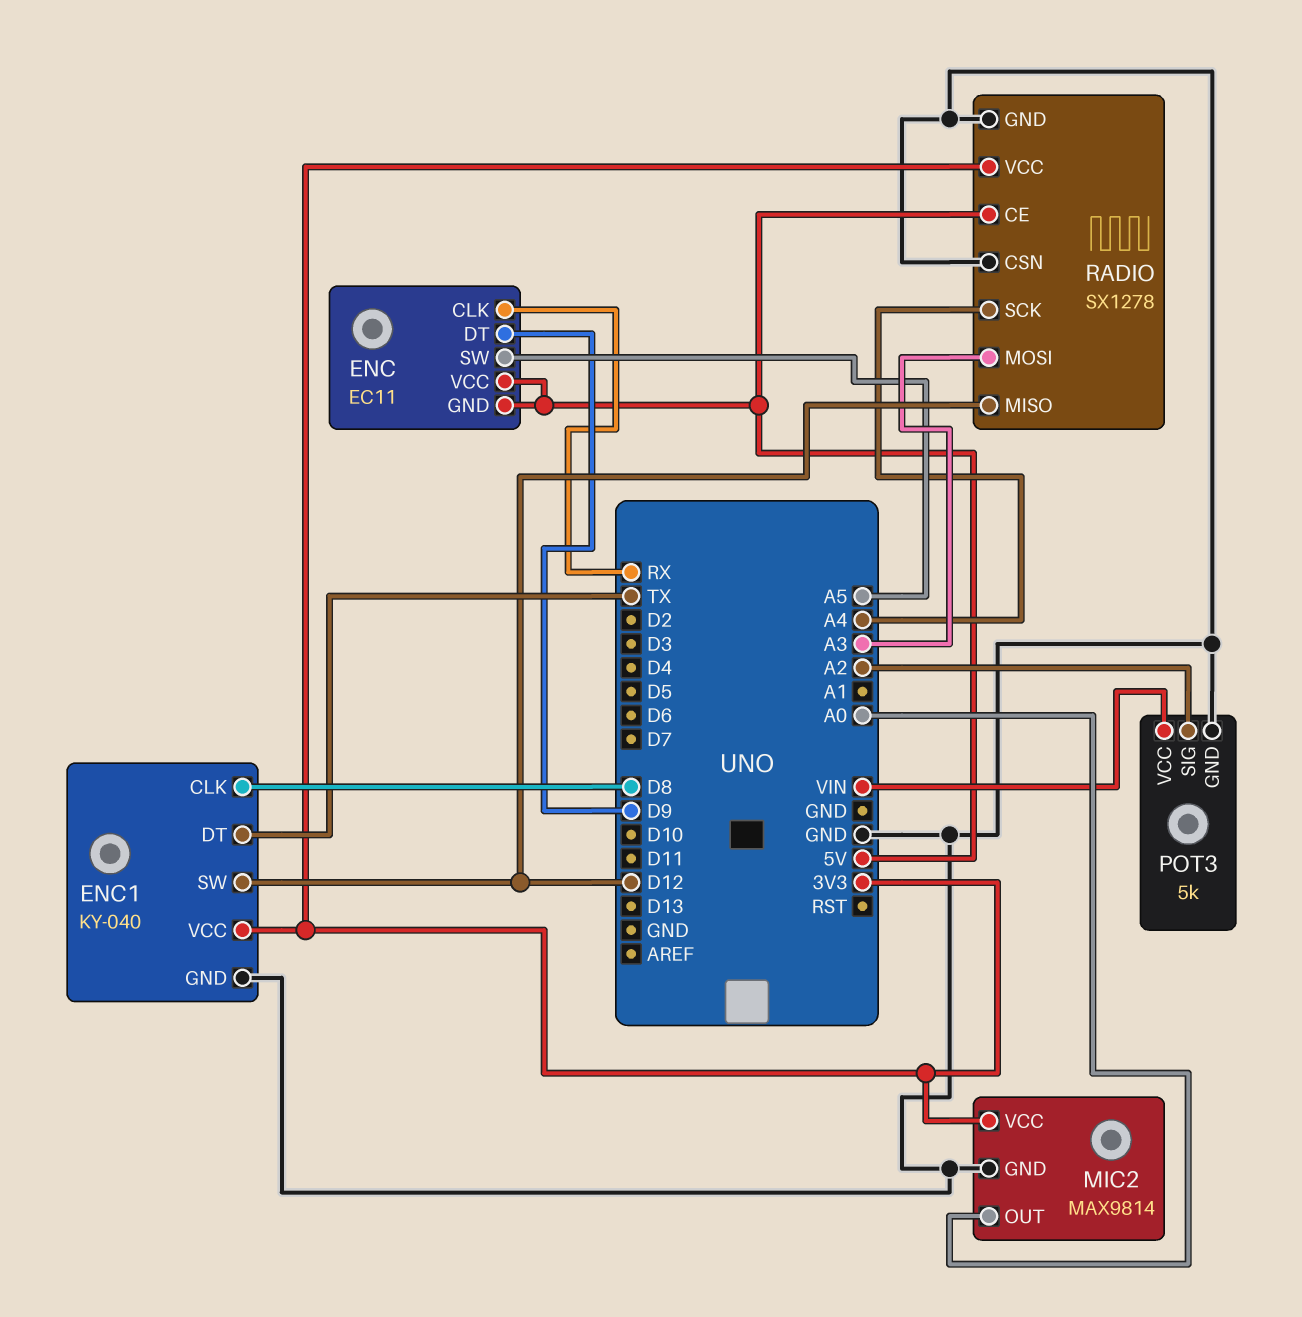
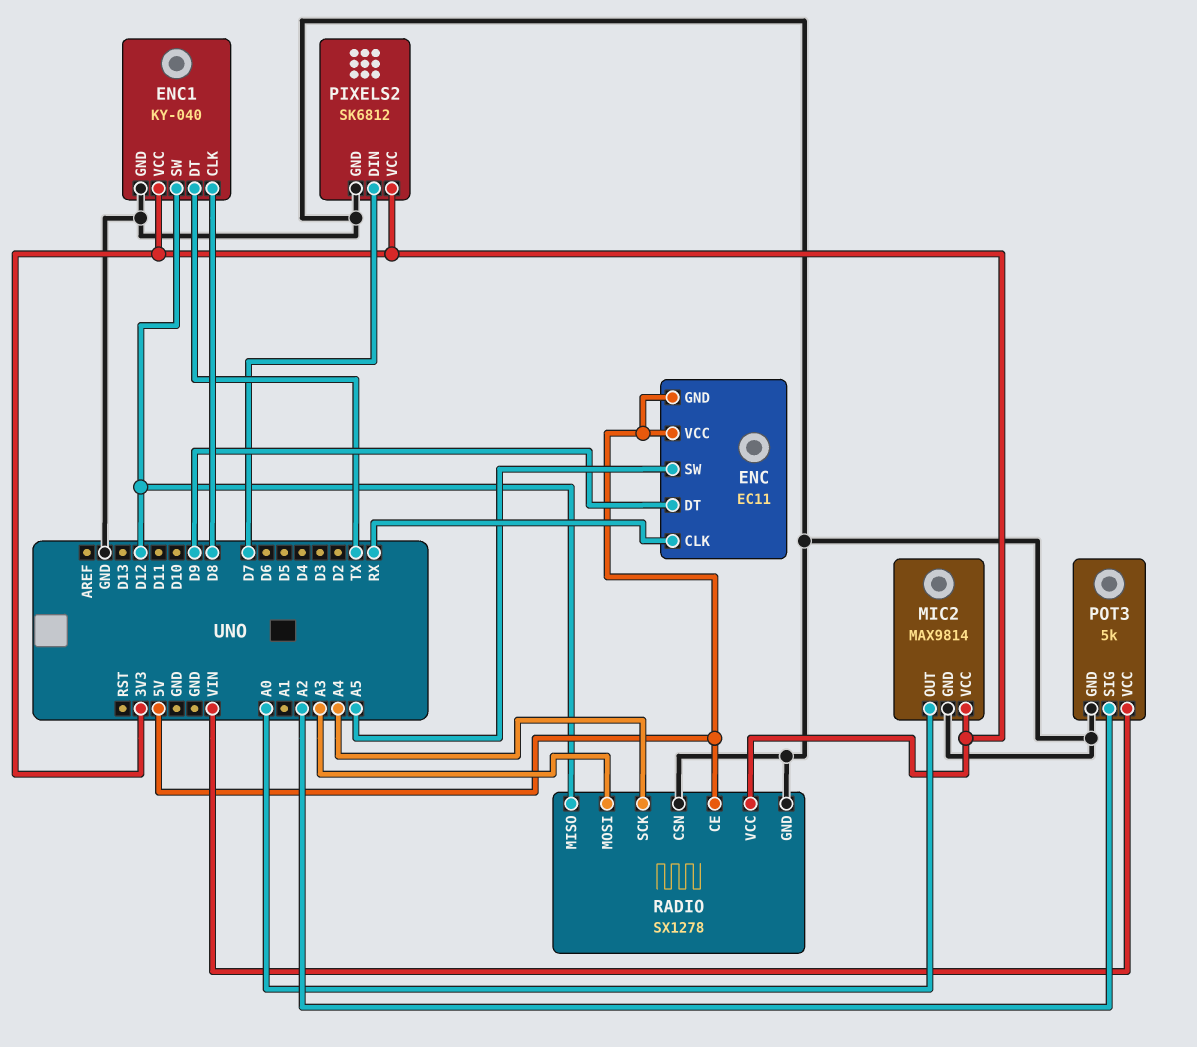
PIXELS2: none -> SK6812
PIXELS2 pin DIN: none -> D7
PIXELS2 pin GND: none -> GND
PIXELS2 pin VCC: none -> 3V3

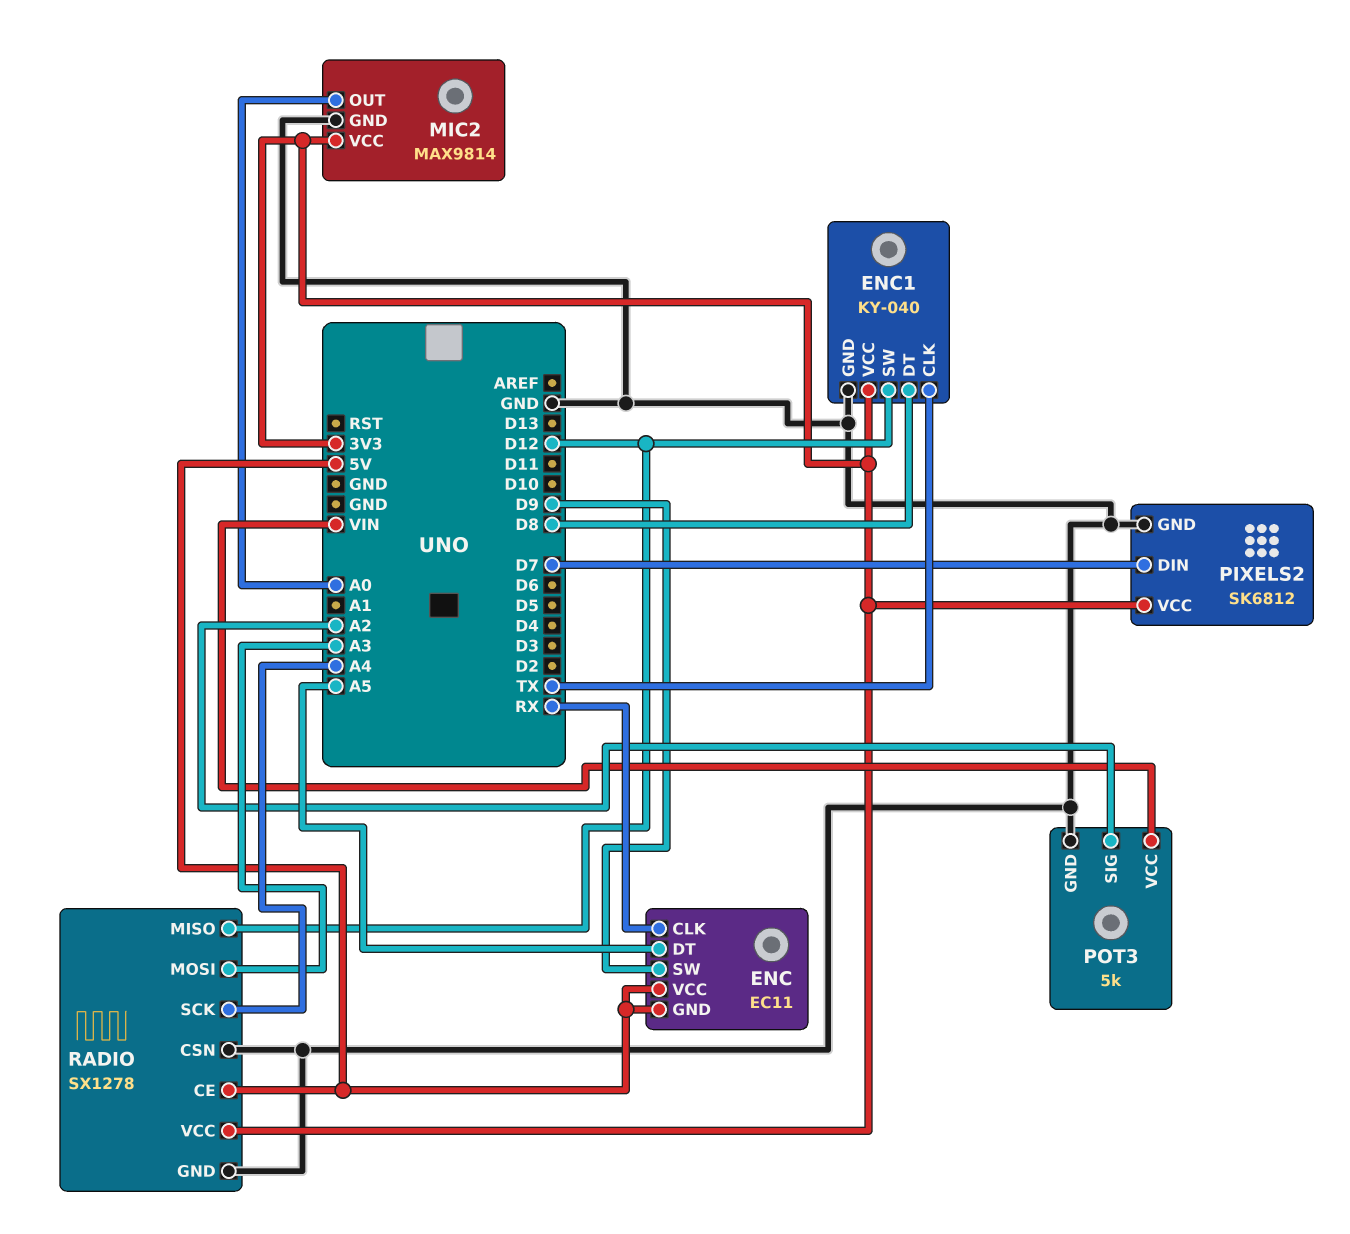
ENC pin DT: D9 -> A5
ENC pin SW: A5 -> D9
ENC1 pin CLK: D8 -> TX
ENC1 pin DT: TX -> D8

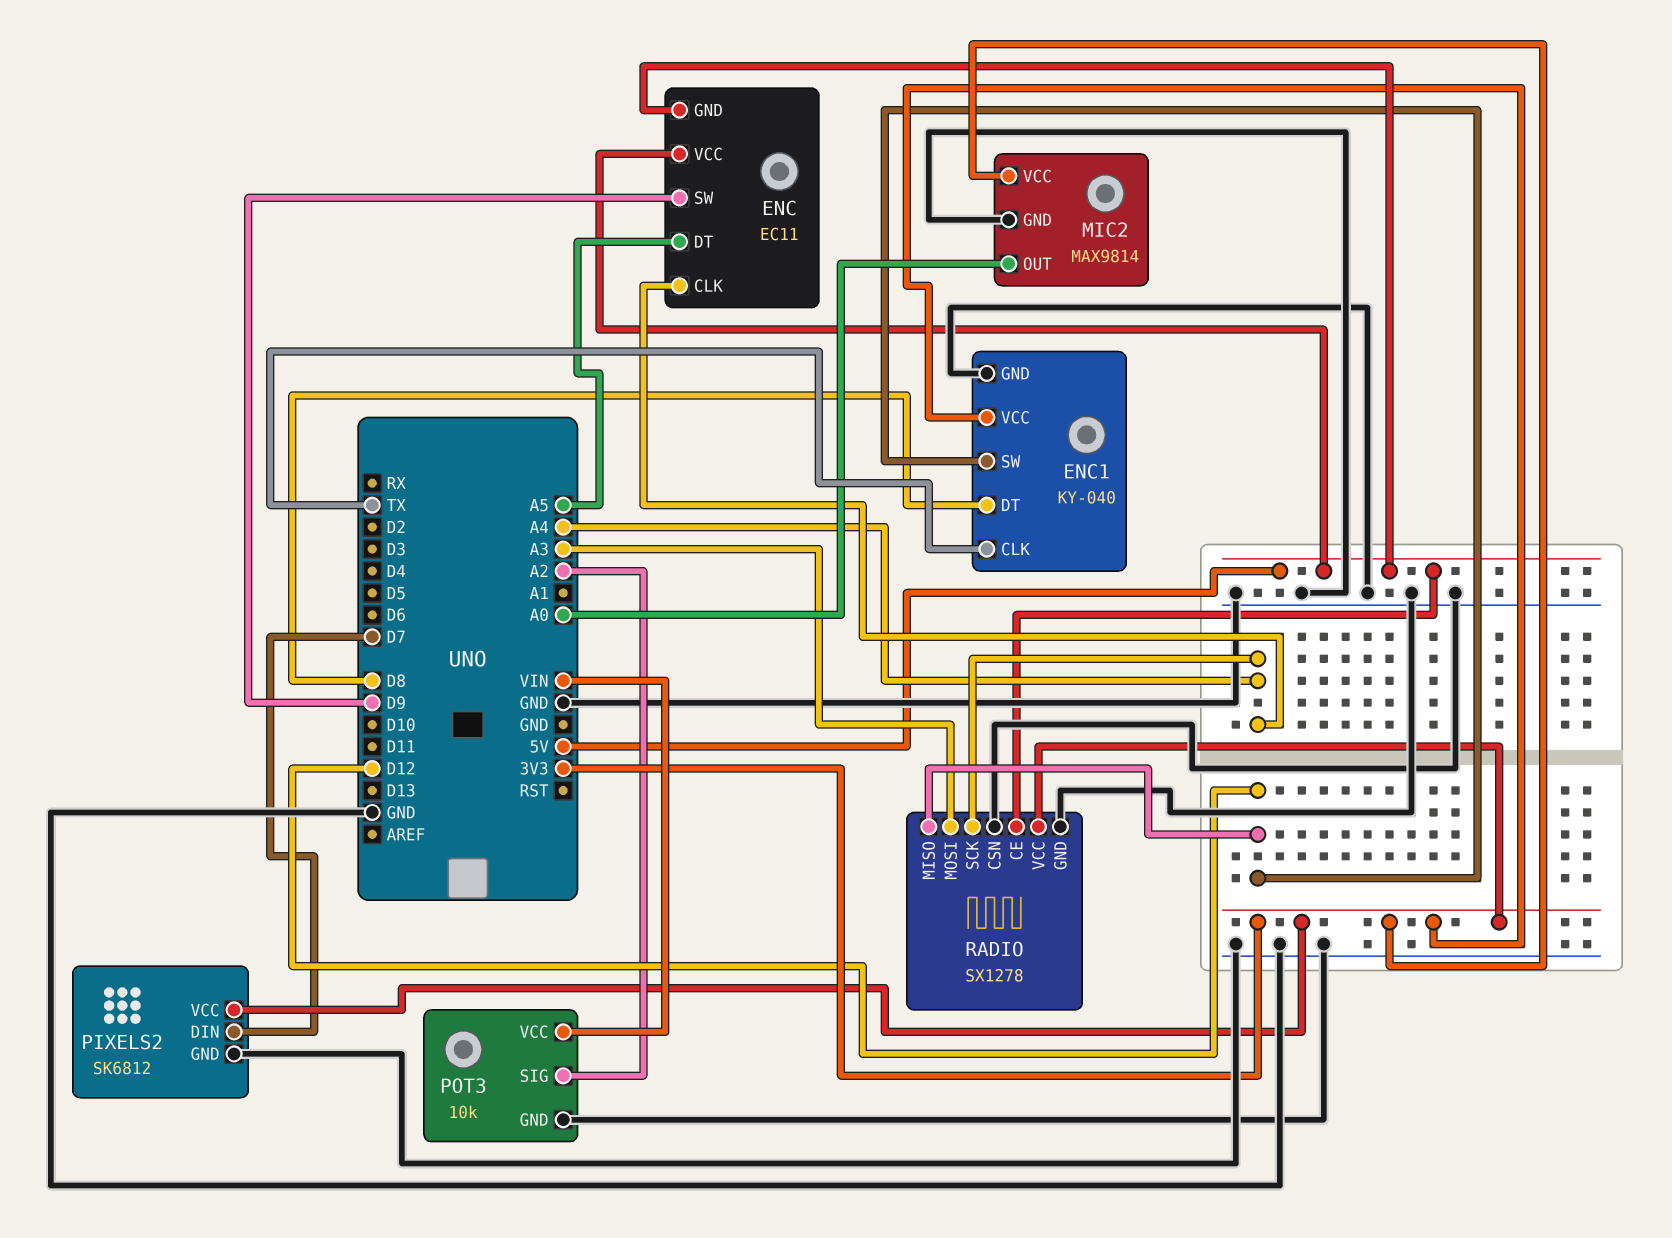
ENC pin CLK: RX -> A4
POT3: 5k -> 10k

